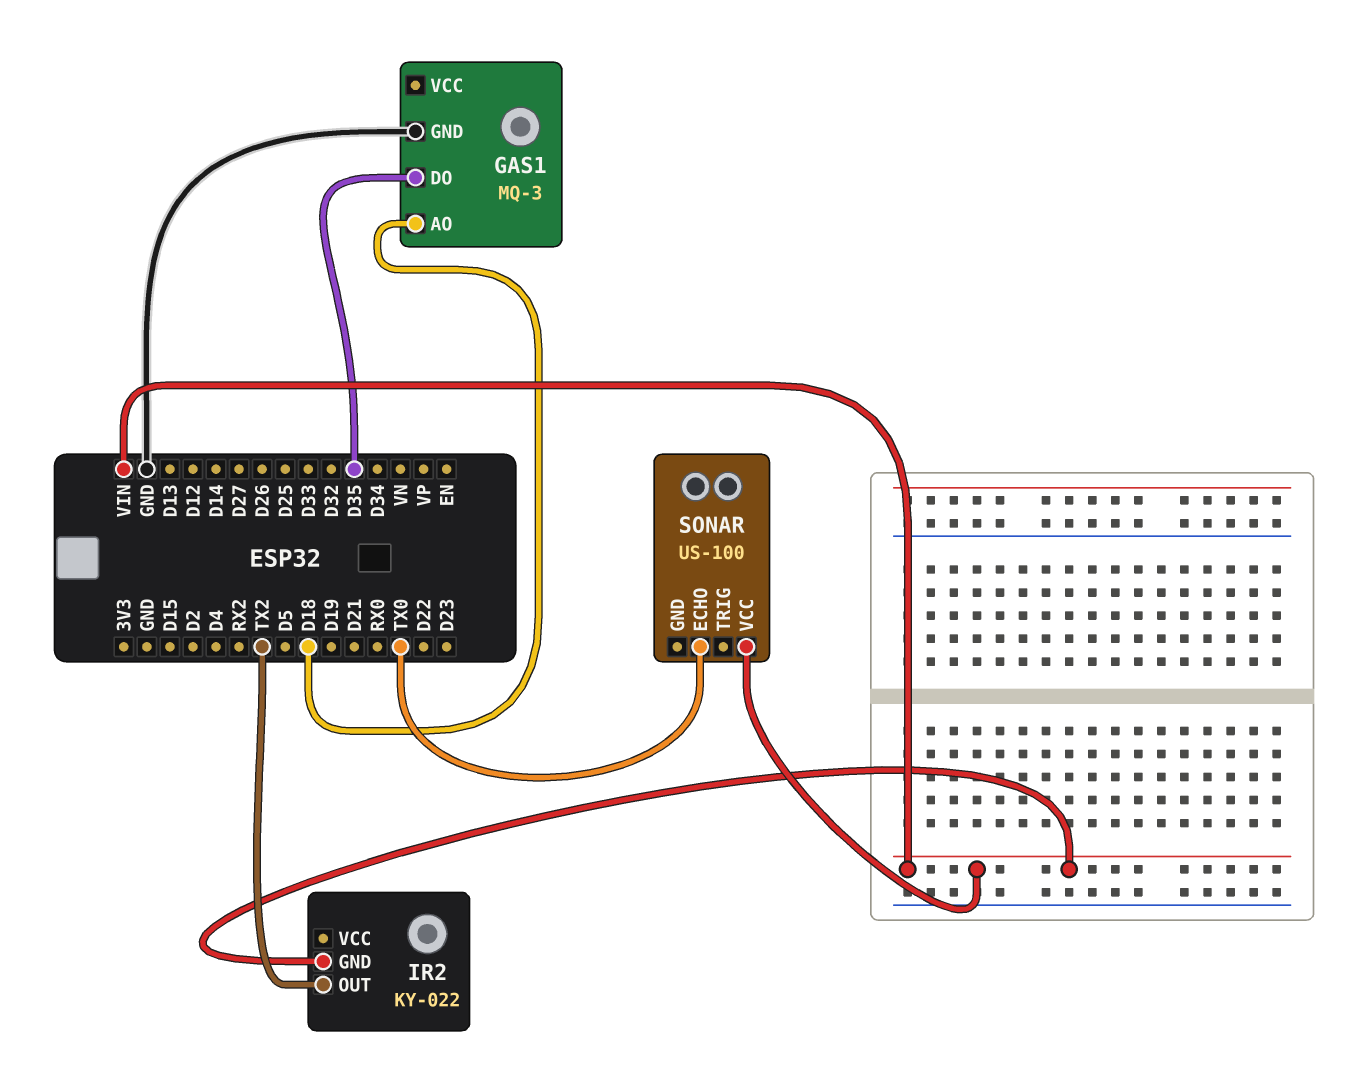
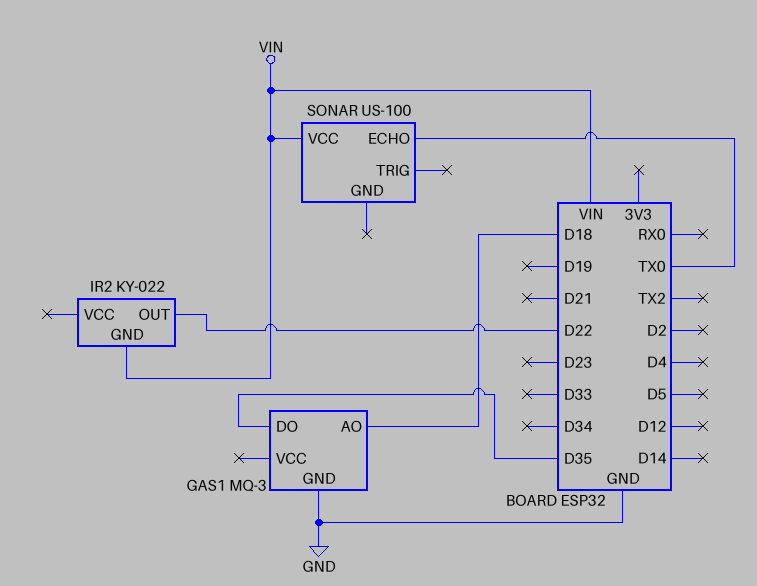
IR2 pin OUT: TX2 -> D22

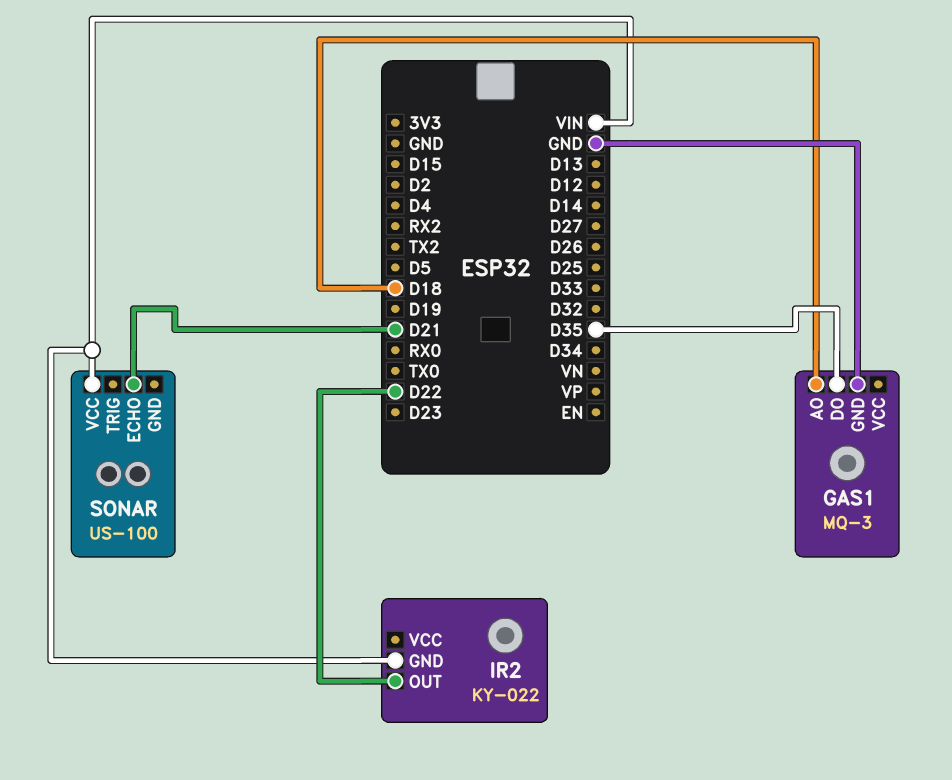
SONAR pin ECHO: TX0 -> D21

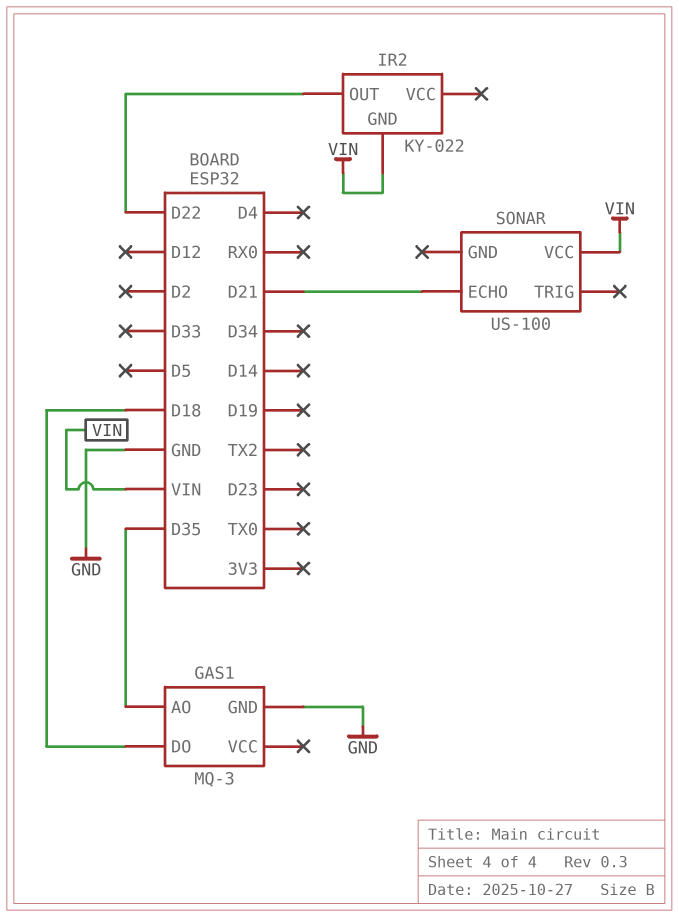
GAS1 pin AO: D18 -> D35
GAS1 pin DO: D35 -> D18

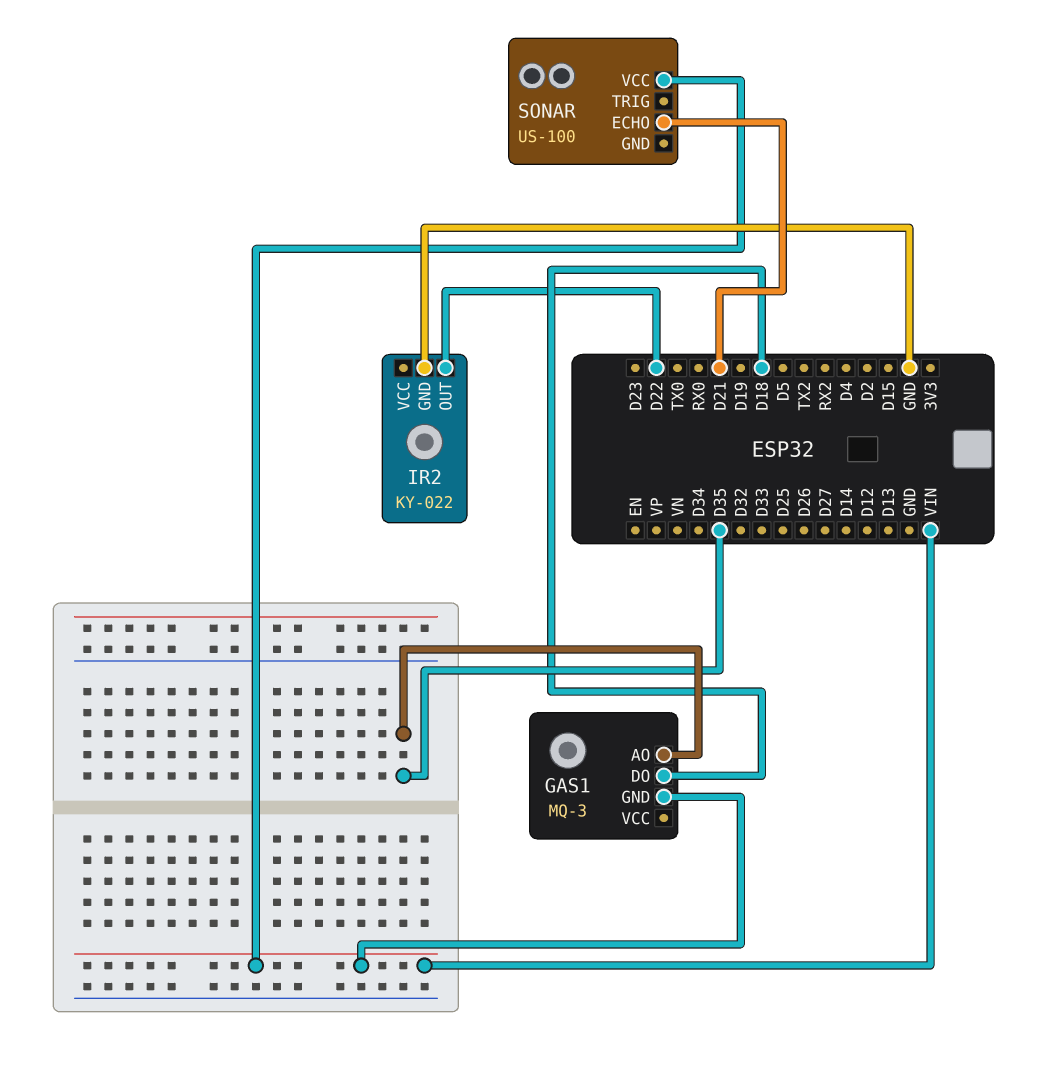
GAS1 pin GND: GND -> VIN
IR2 pin GND: VIN -> GND

